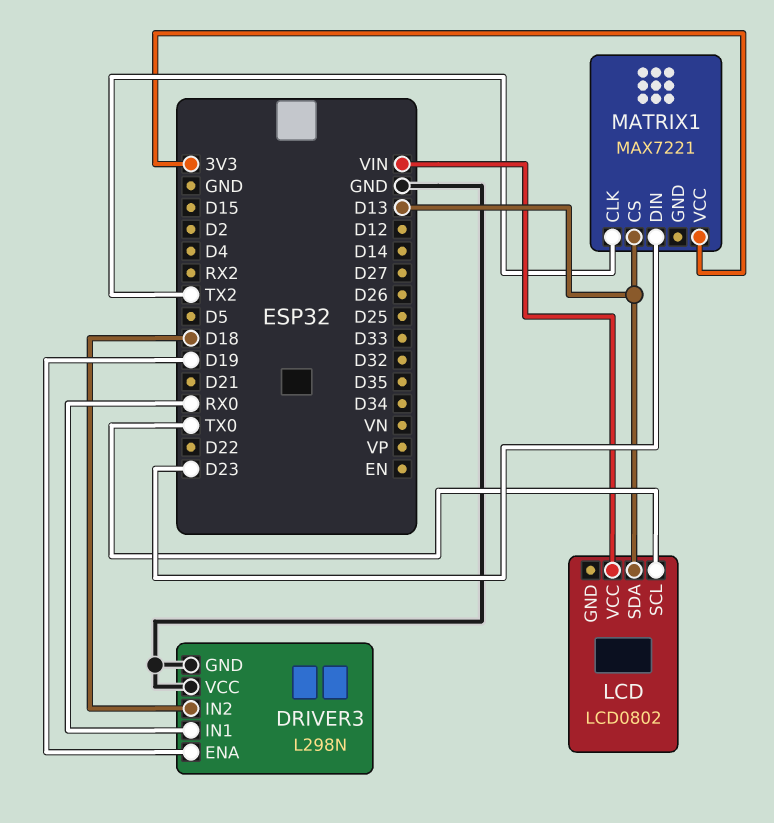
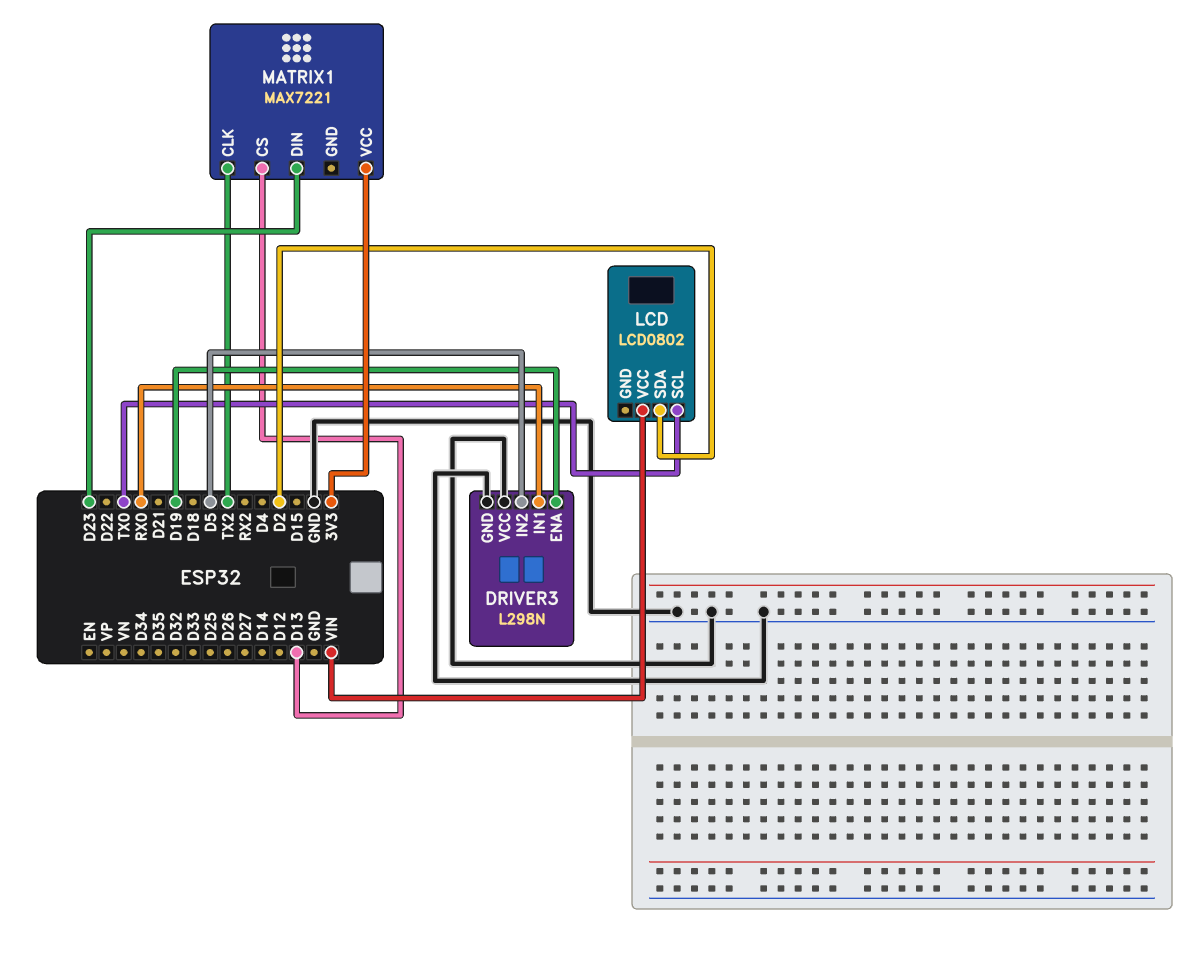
DRIVER3 pin IN2: D18 -> D5
LCD pin SDA: D13 -> D2

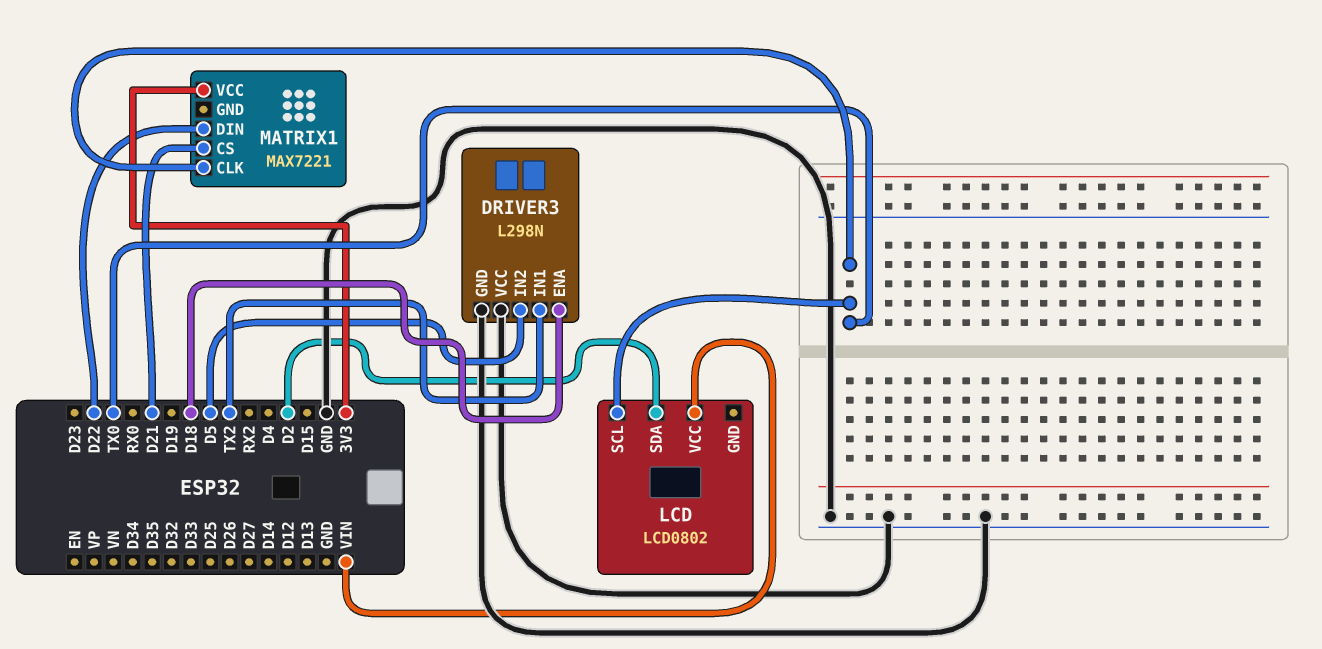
DRIVER3 pin ENA: D19 -> D18
DRIVER3 pin IN1: RX0 -> TX2
MATRIX1 pin CLK: TX2 -> TX0
MATRIX1 pin CS: D13 -> D21
MATRIX1 pin DIN: D23 -> D22

